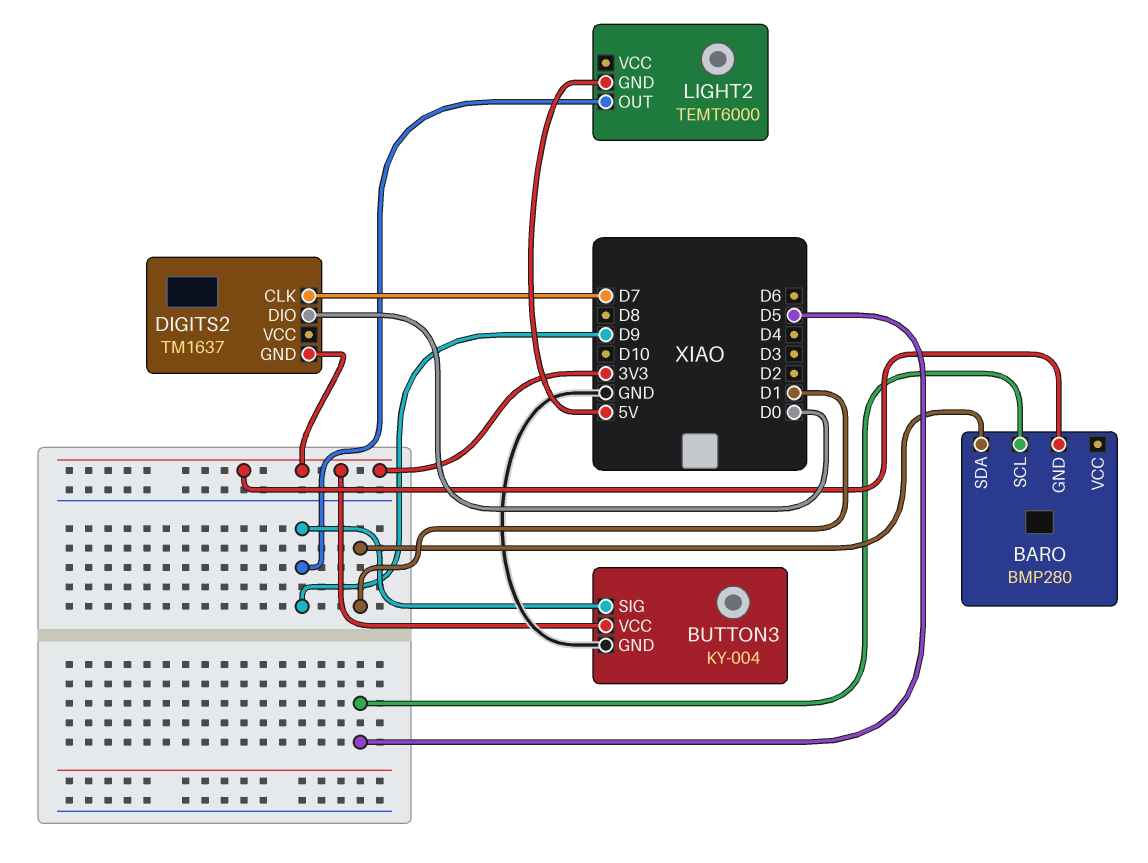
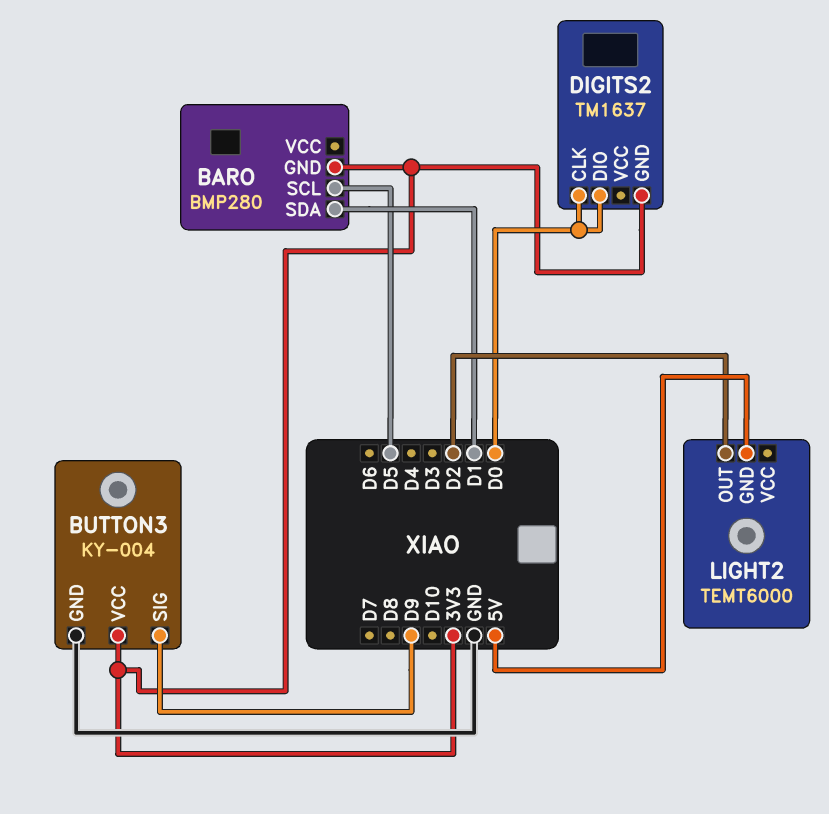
DIGITS2 pin CLK: D7 -> D0
LIGHT2 pin OUT: D9 -> D2

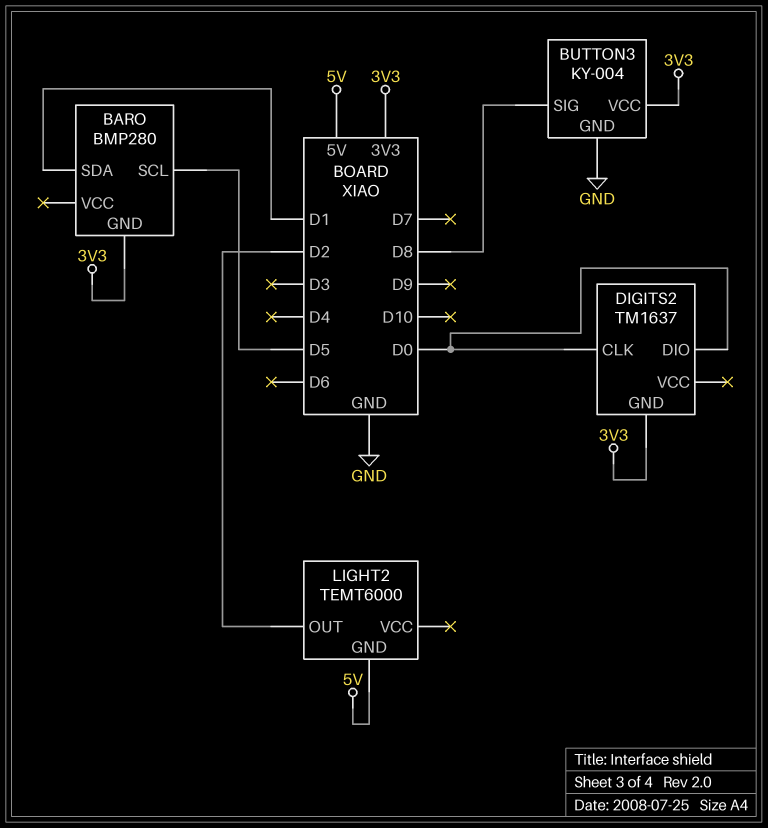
BUTTON3 pin SIG: D9 -> D8

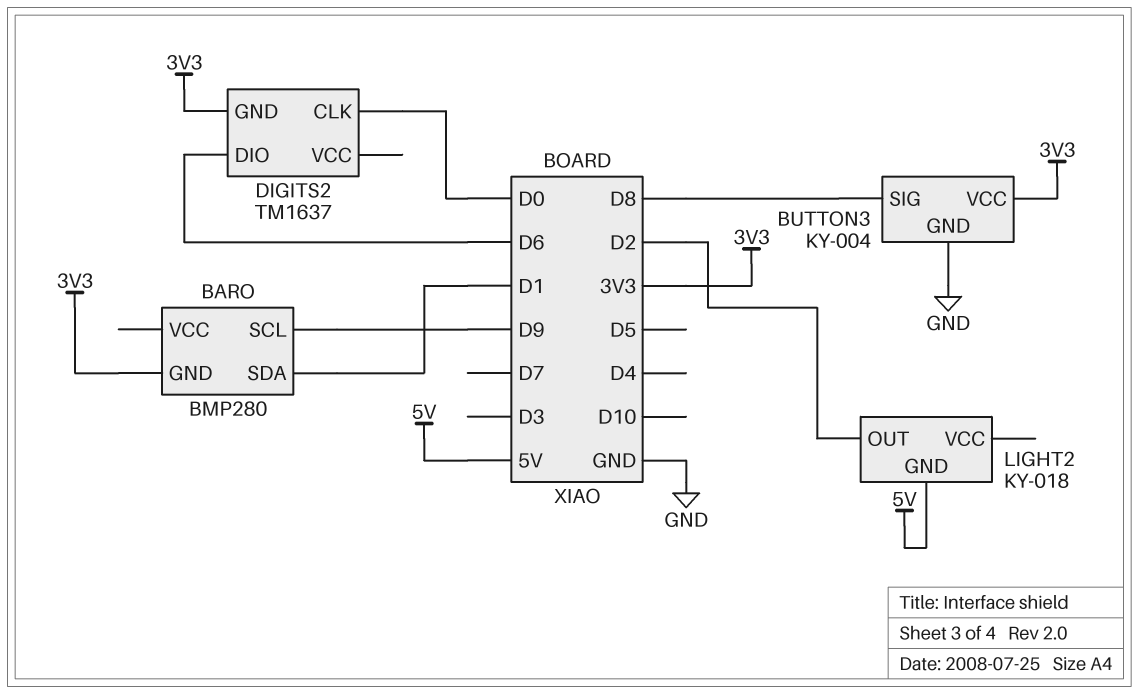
BARO pin SCL: D5 -> D9
DIGITS2 pin DIO: D0 -> D6
LIGHT2: TEMT6000 -> KY-018

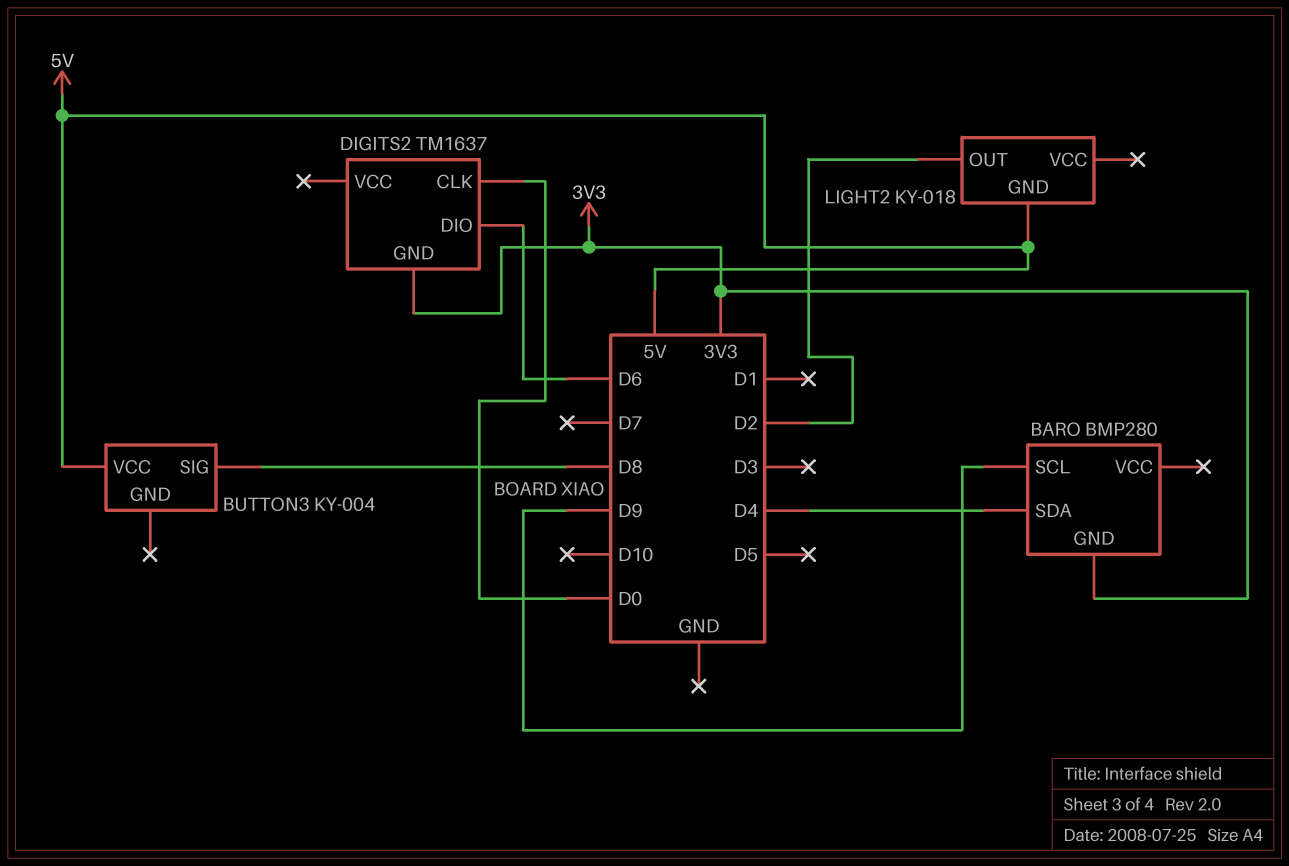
BARO pin SDA: D1 -> D4
BUTTON3 pin GND: GND -> none
BUTTON3 pin VCC: 3V3 -> 5V

